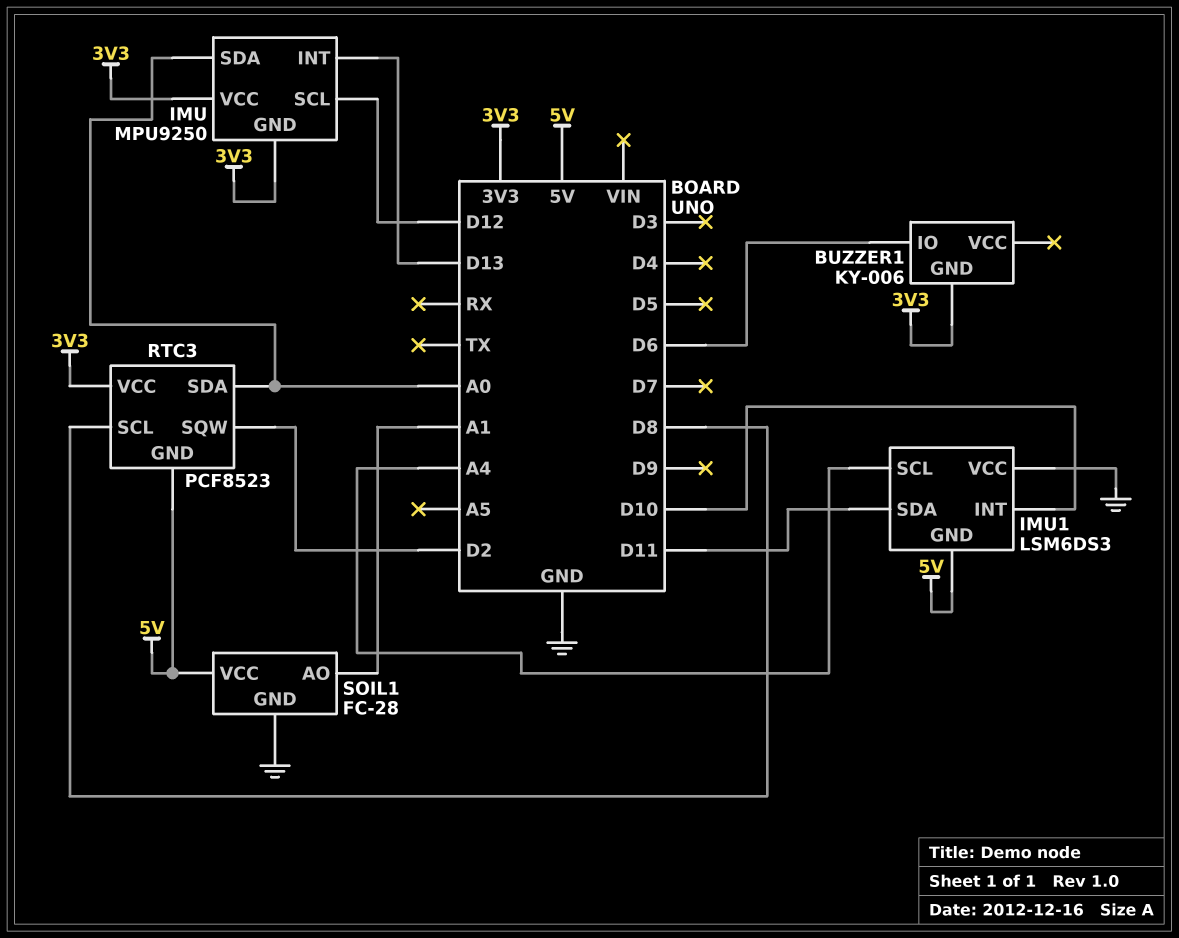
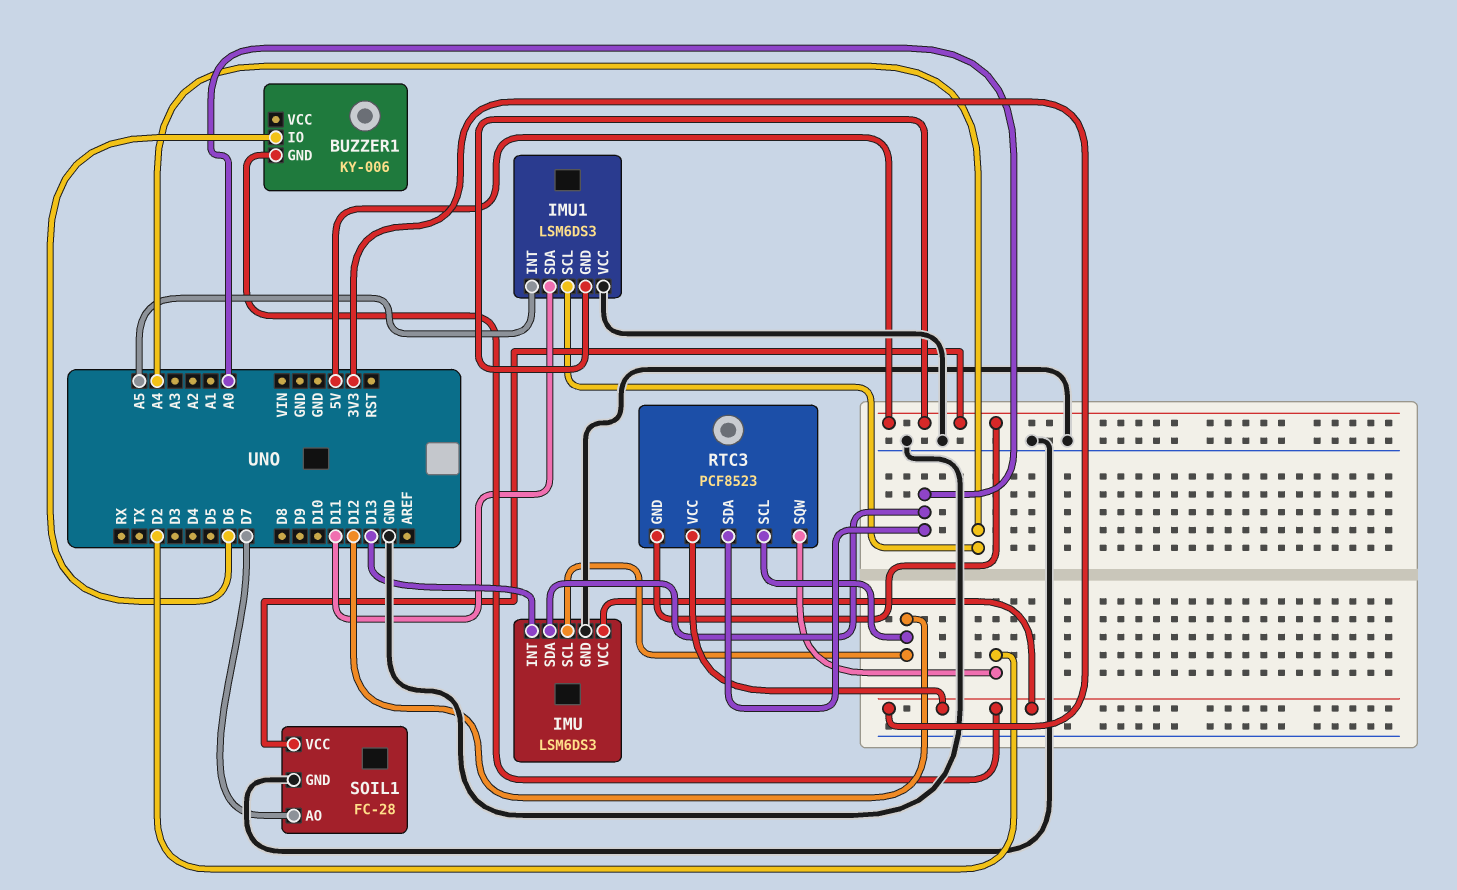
IMU: MPU9250 -> LSM6DS3
IMU pin GND: 3V3 -> GND
IMU1 pin INT: D10 -> A5
RTC3 pin SCL: D8 -> D12
SOIL1 pin AO: A1 -> D7

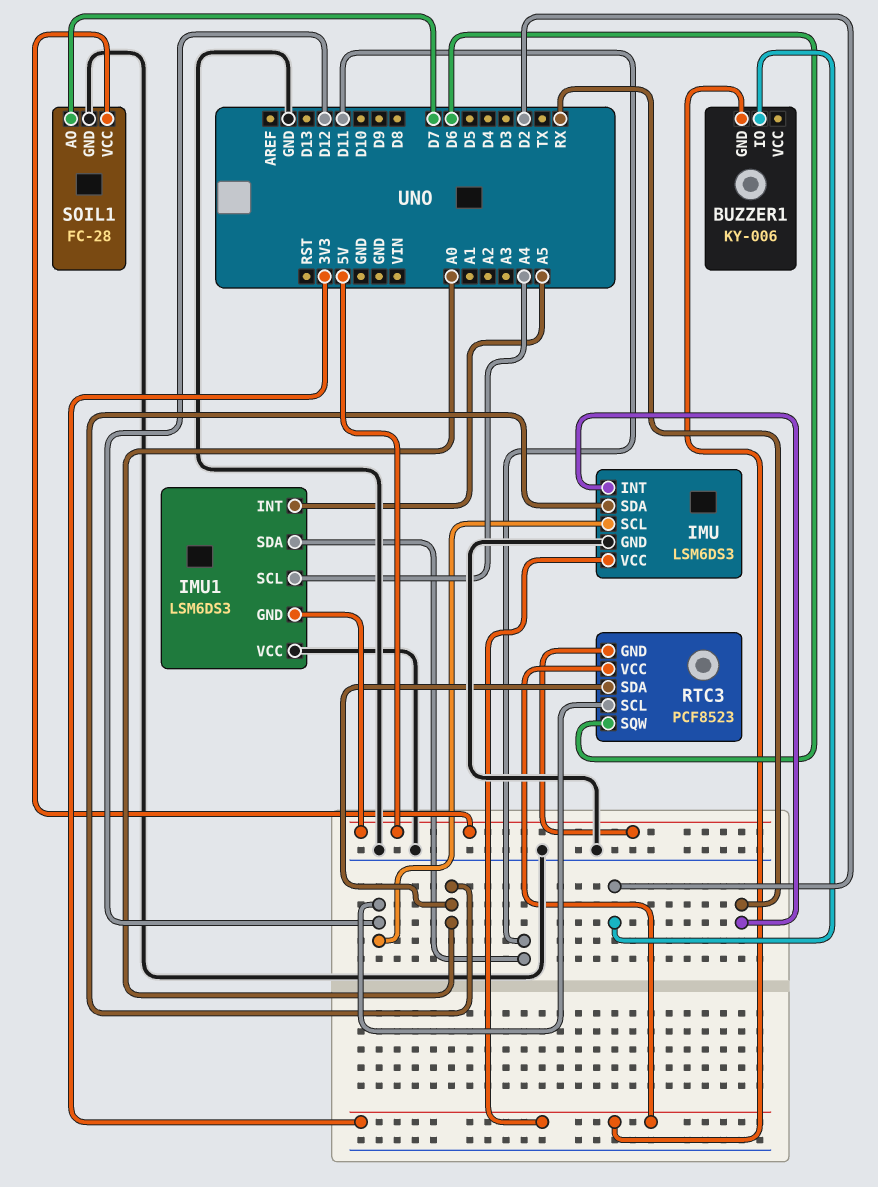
BUZZER1 pin IO: D6 -> D2
IMU pin INT: D13 -> RX
RTC3 pin SQW: D2 -> D6

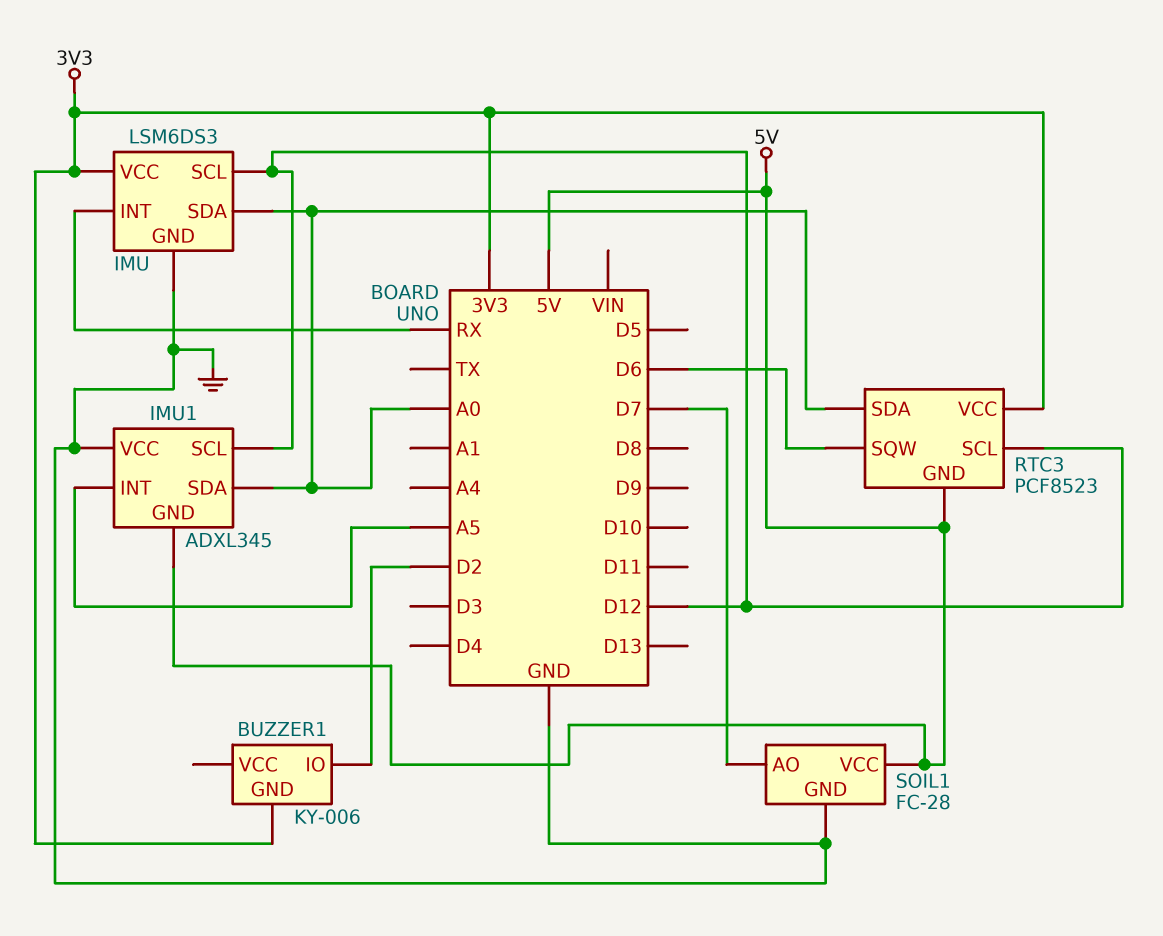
IMU1: LSM6DS3 -> ADXL345
IMU1 pin SCL: A4 -> D12
IMU1 pin SDA: D11 -> A0

